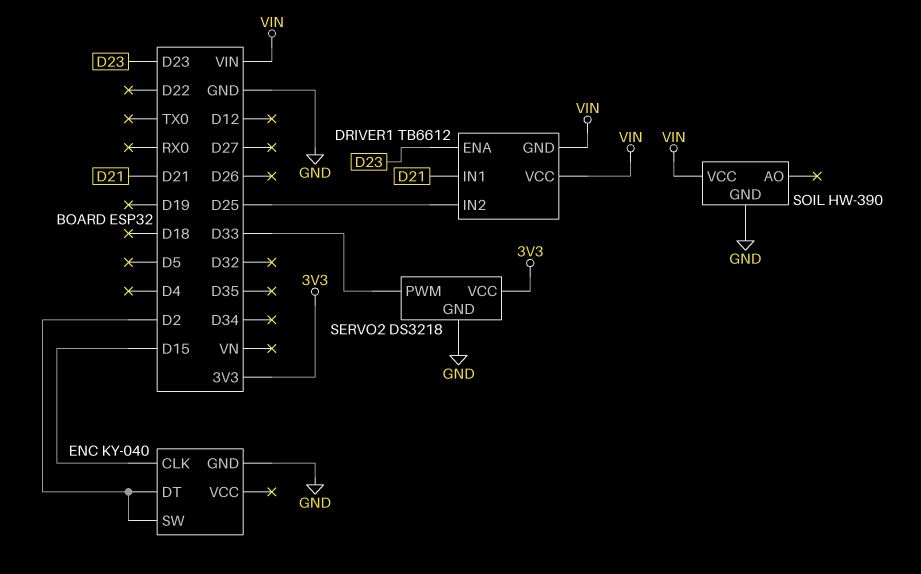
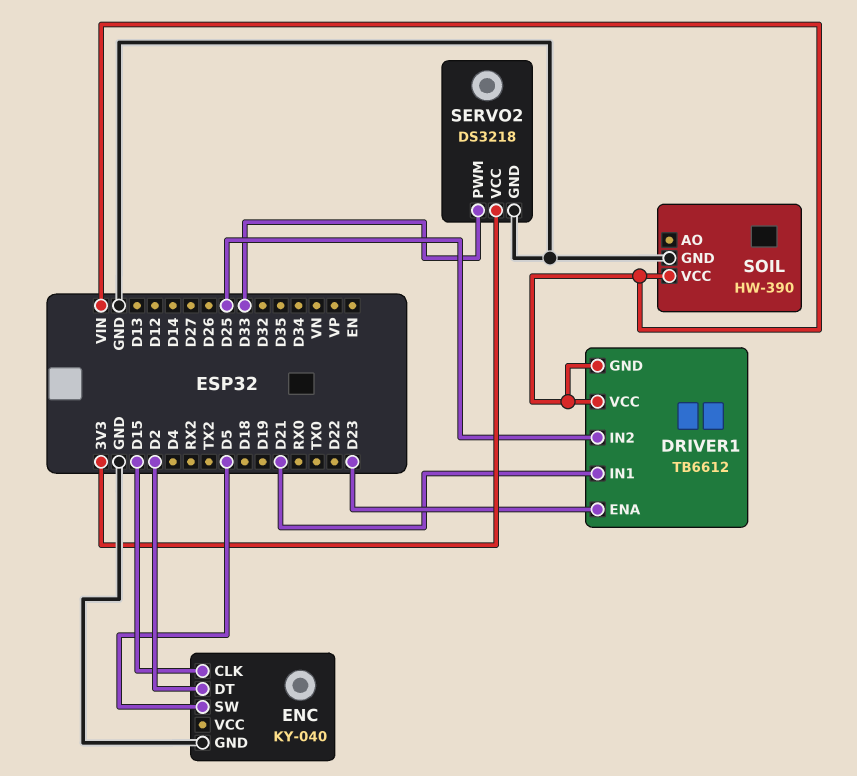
ENC pin SW: D2 -> D5

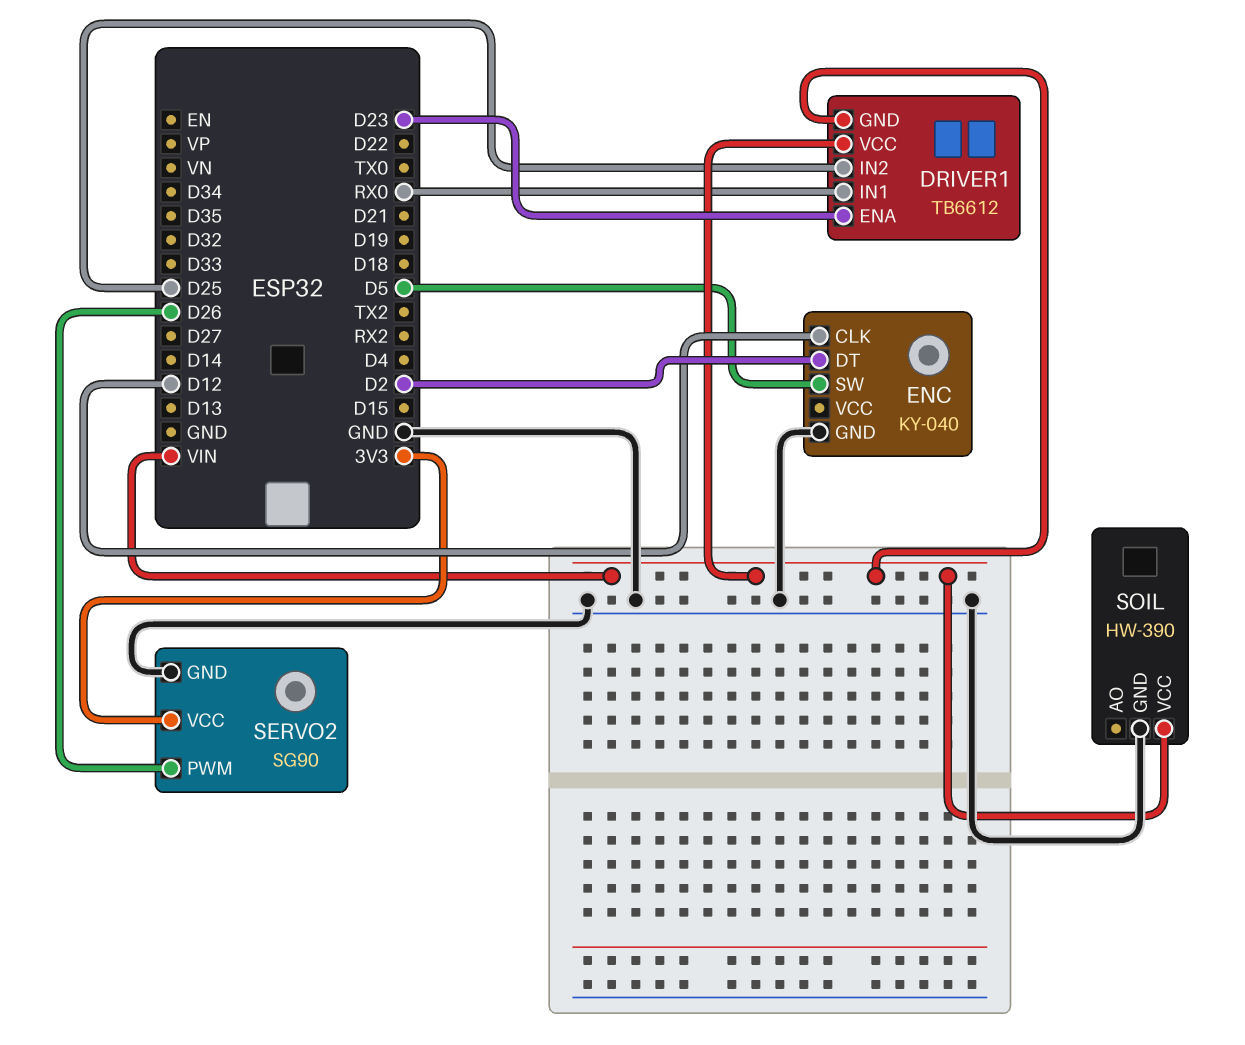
DRIVER1 pin IN1: D21 -> RX0
ENC pin CLK: D15 -> D12
SERVO2: DS3218 -> SG90
SERVO2 pin PWM: D33 -> D26

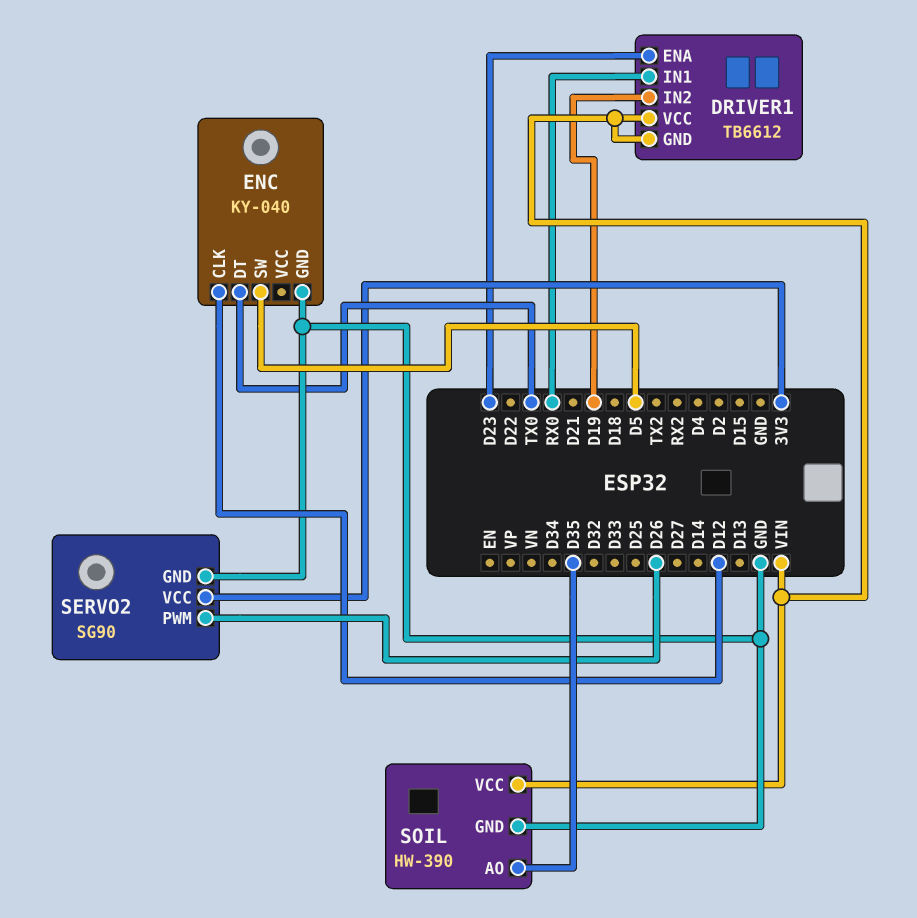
DRIVER1 pin IN2: D25 -> D19
ENC pin DT: D2 -> TX0
SOIL pin AO: none -> D35

